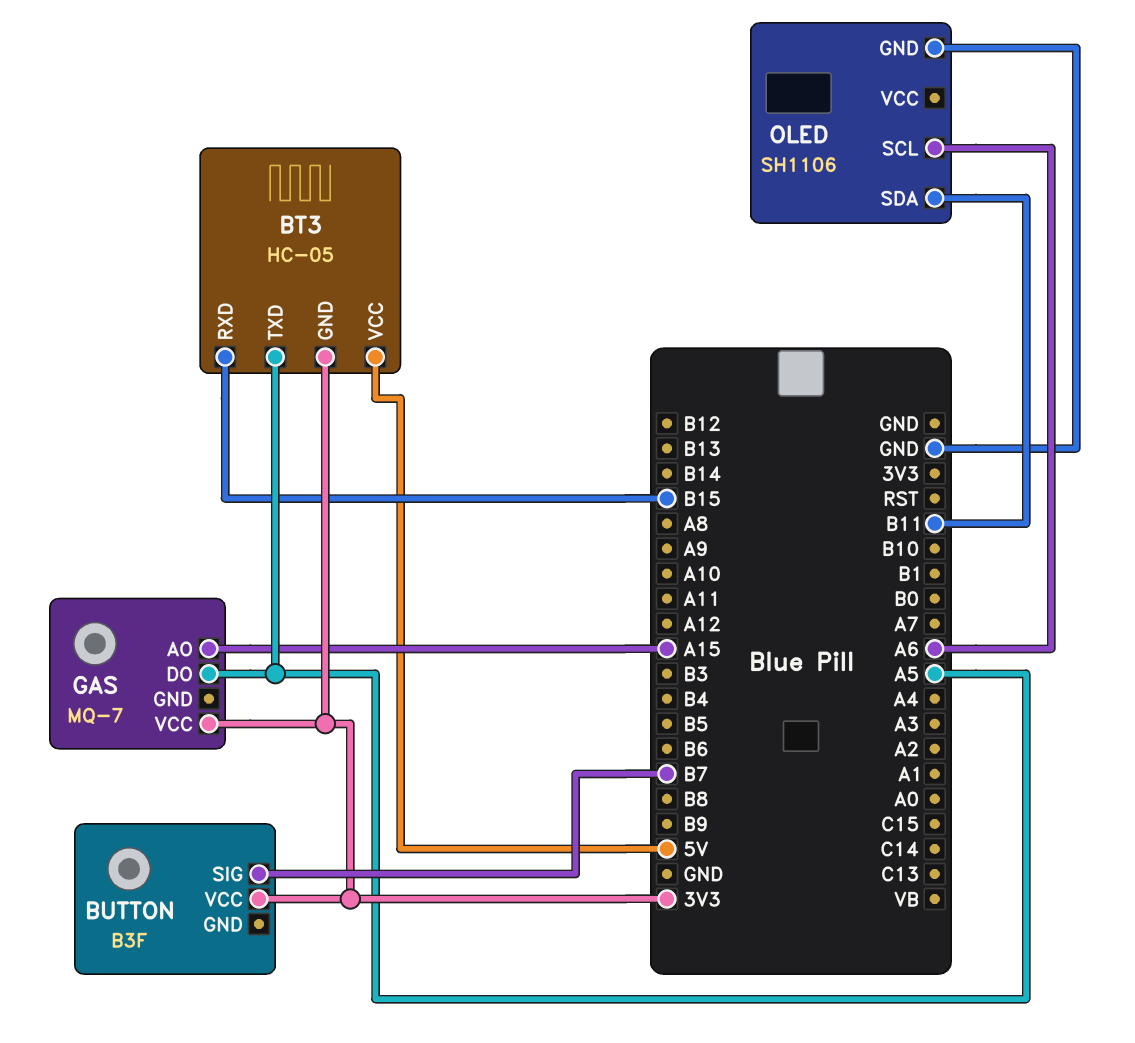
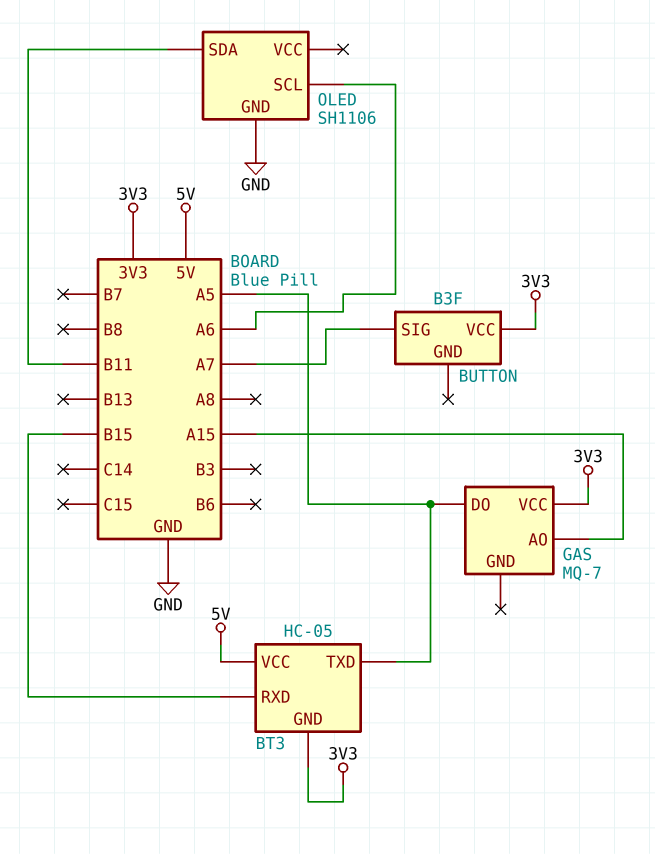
BUTTON pin SIG: B7 -> A7

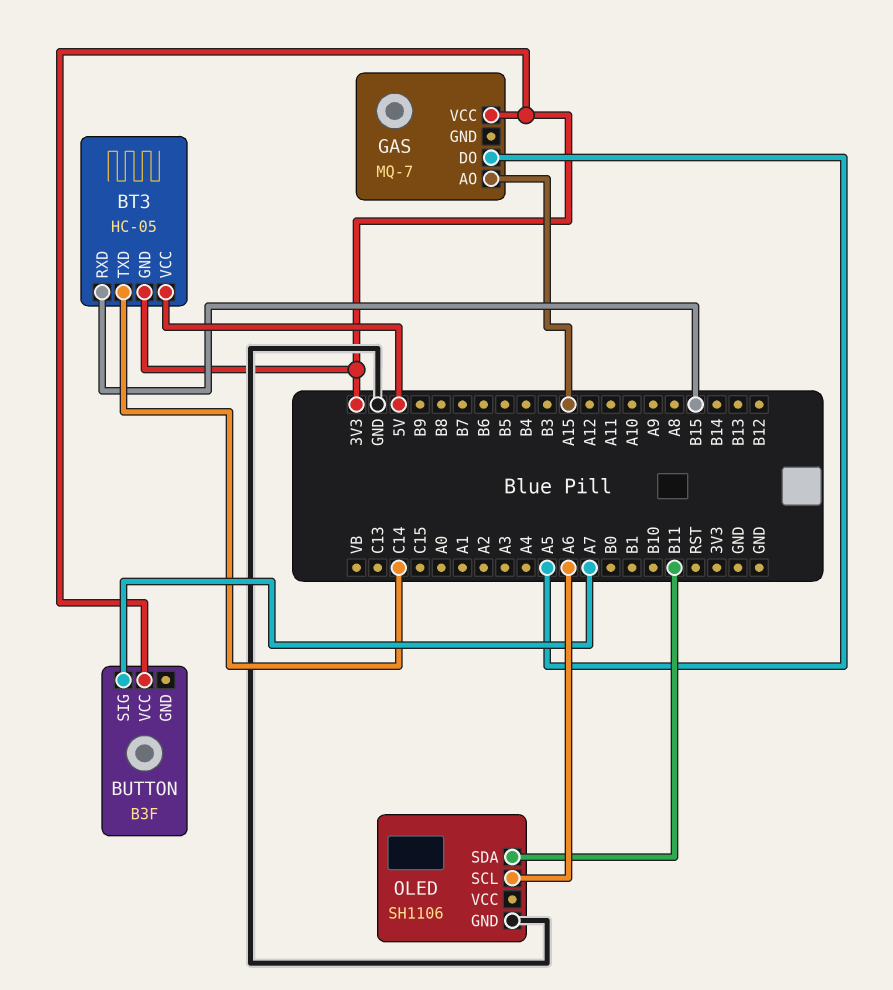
BT3 pin TXD: A5 -> C14

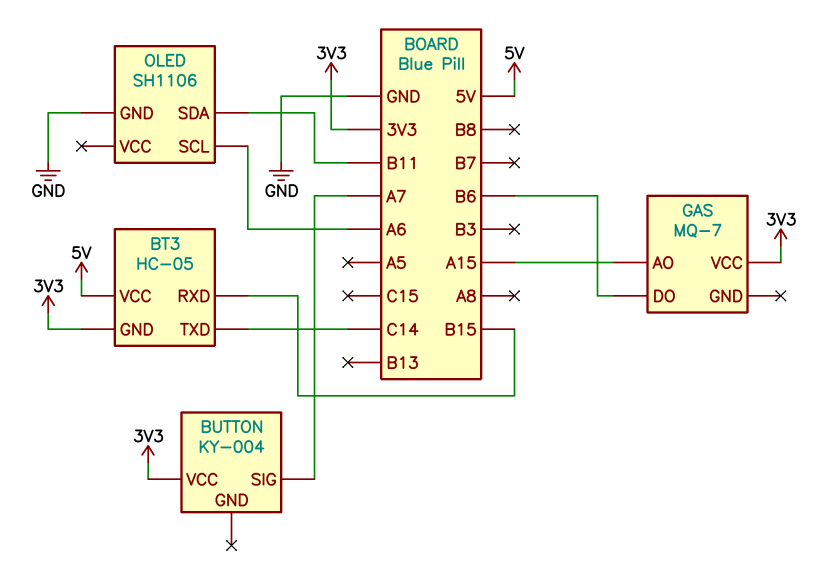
BUTTON: B3F -> KY-004
GAS pin DO: A5 -> B6

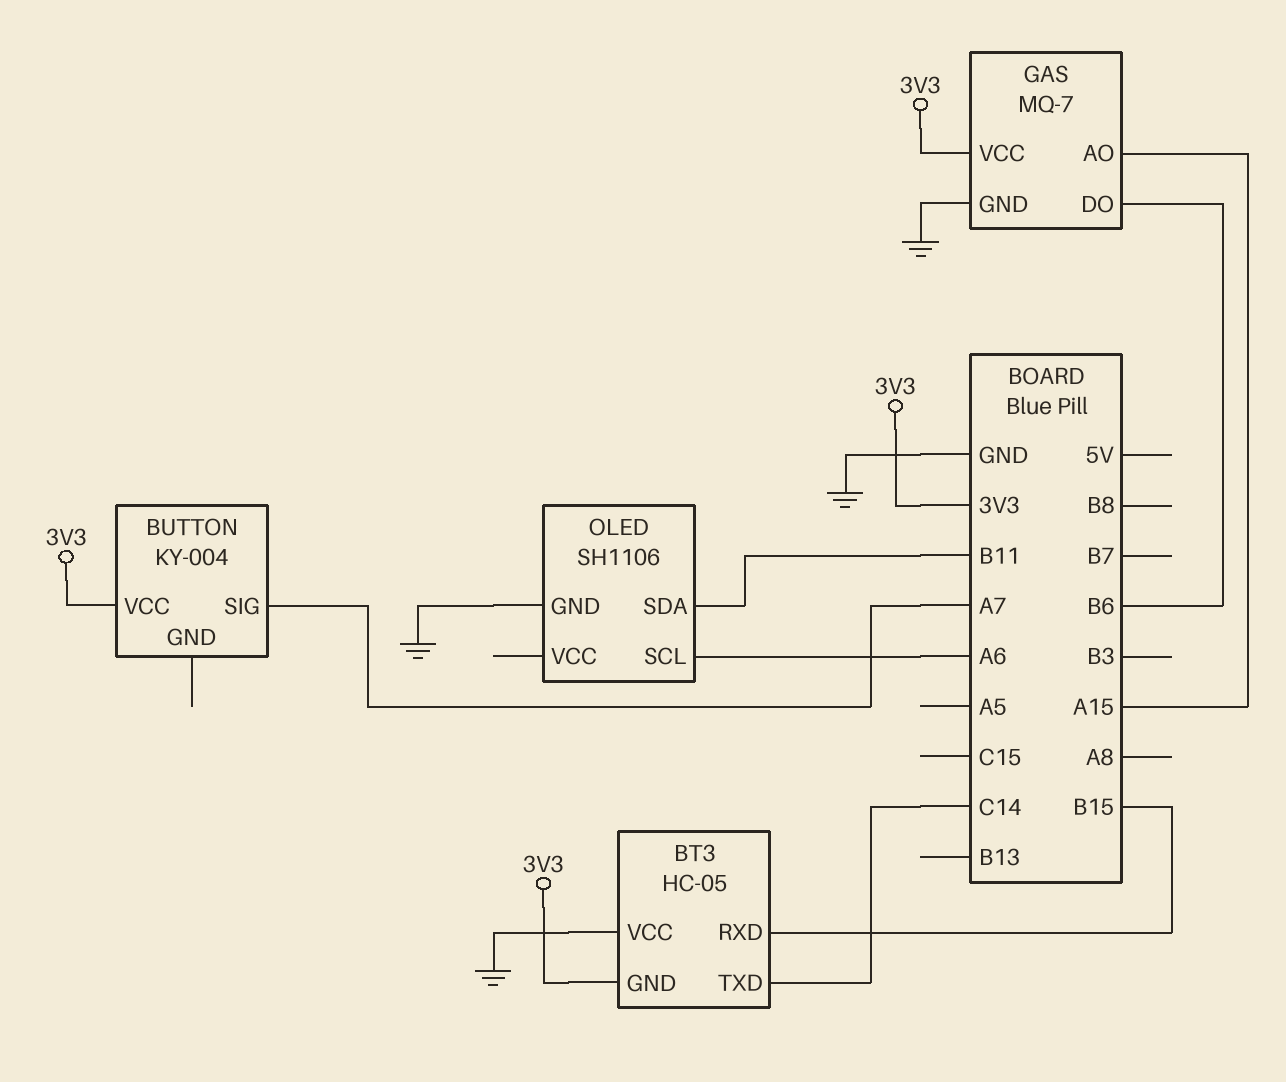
BT3 pin VCC: 5V -> GND
GAS pin GND: none -> GND

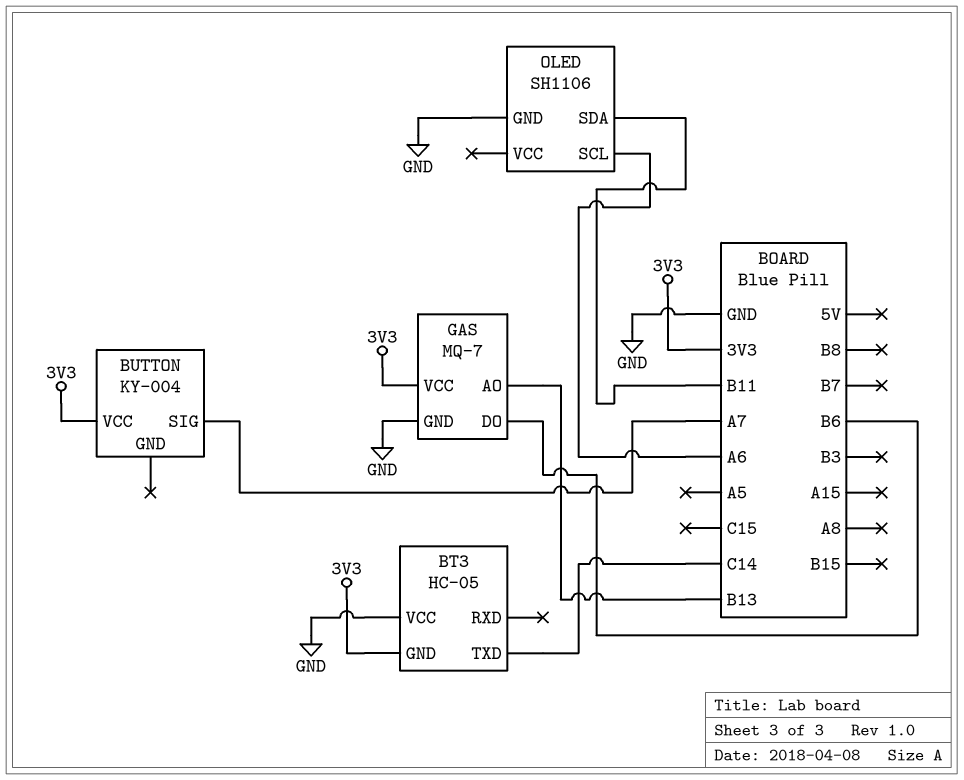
BT3 pin RXD: B15 -> none
GAS pin AO: A15 -> B13

